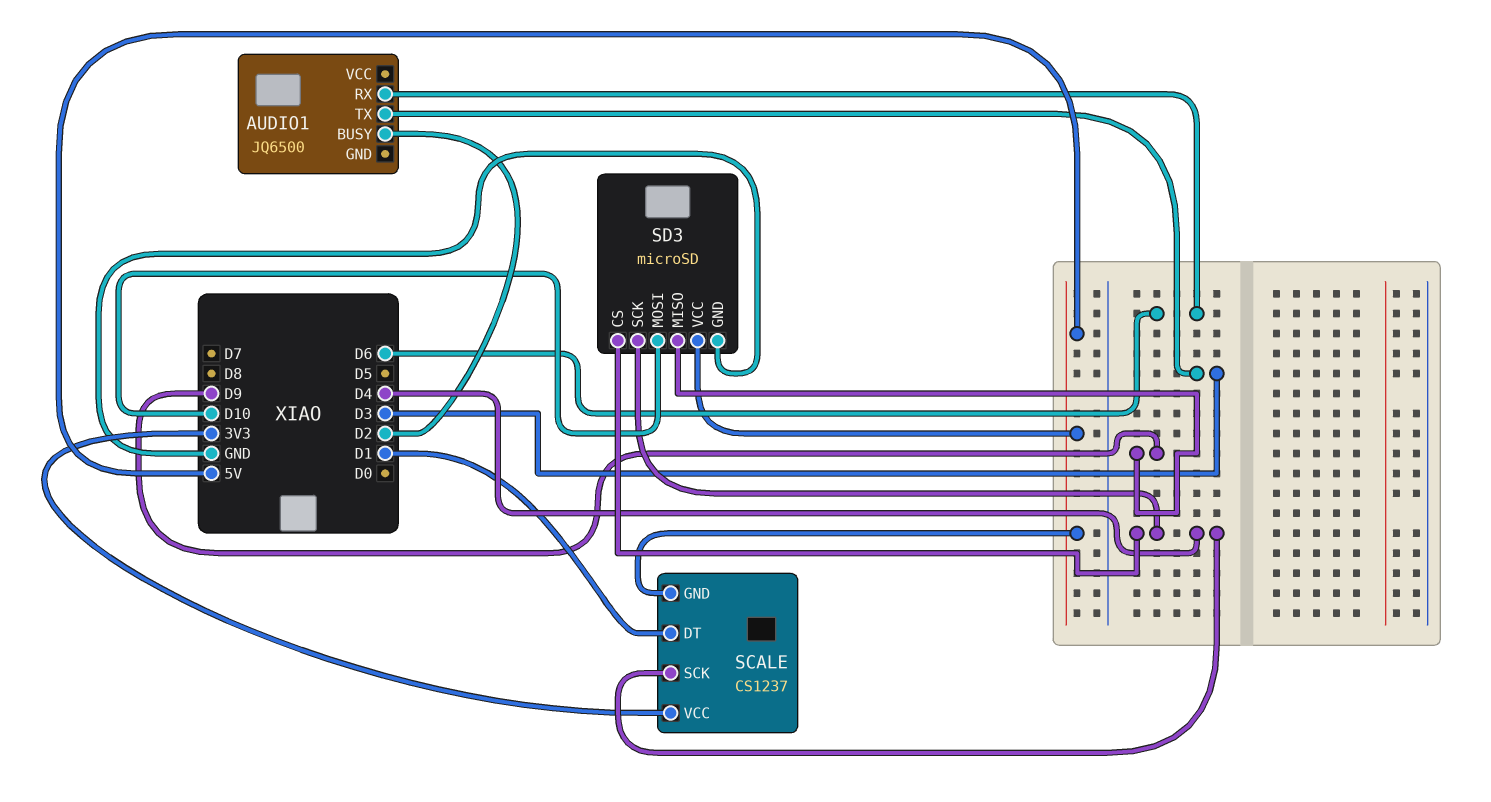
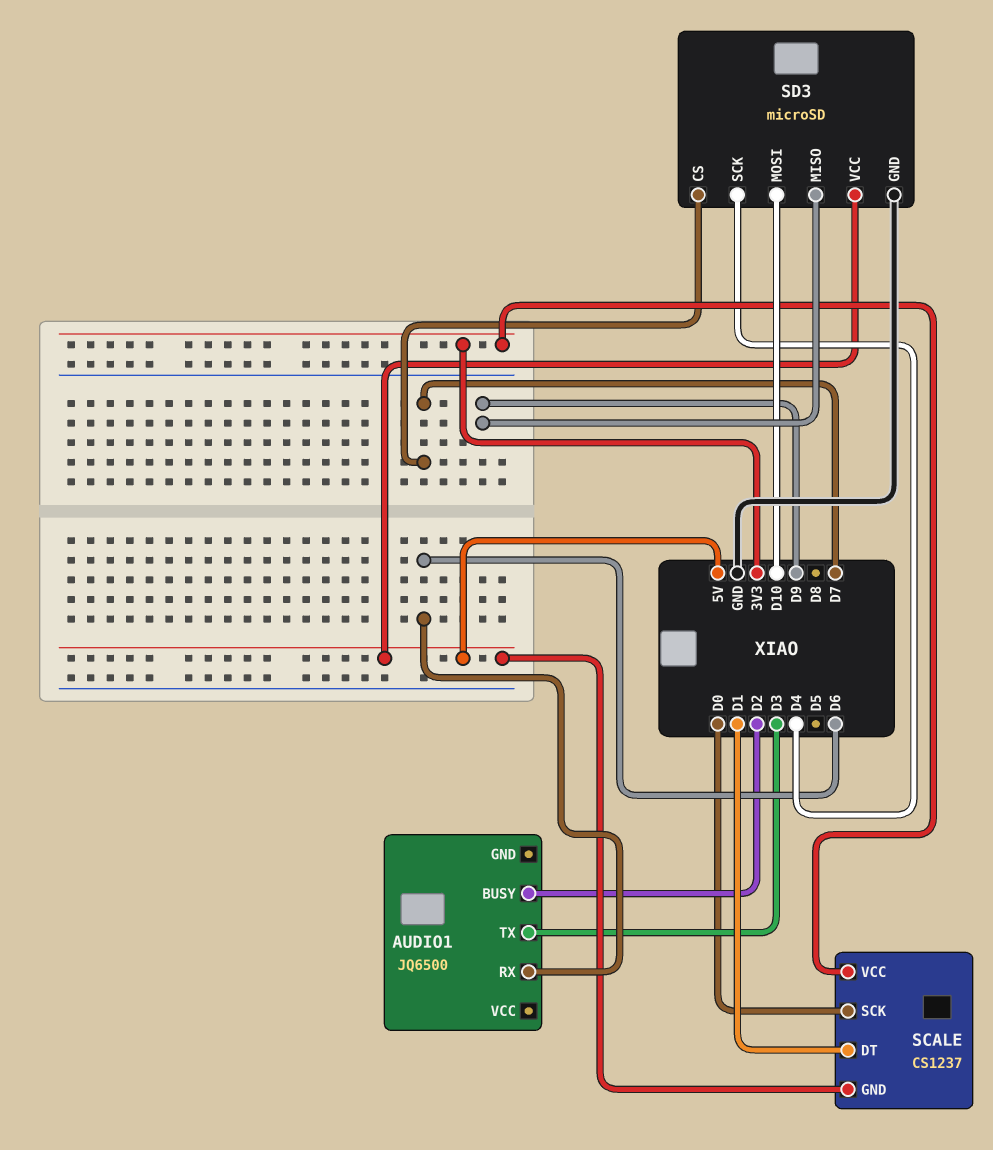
SCALE pin SCK: D4 -> D0
SD3 pin CS: D4 -> D7

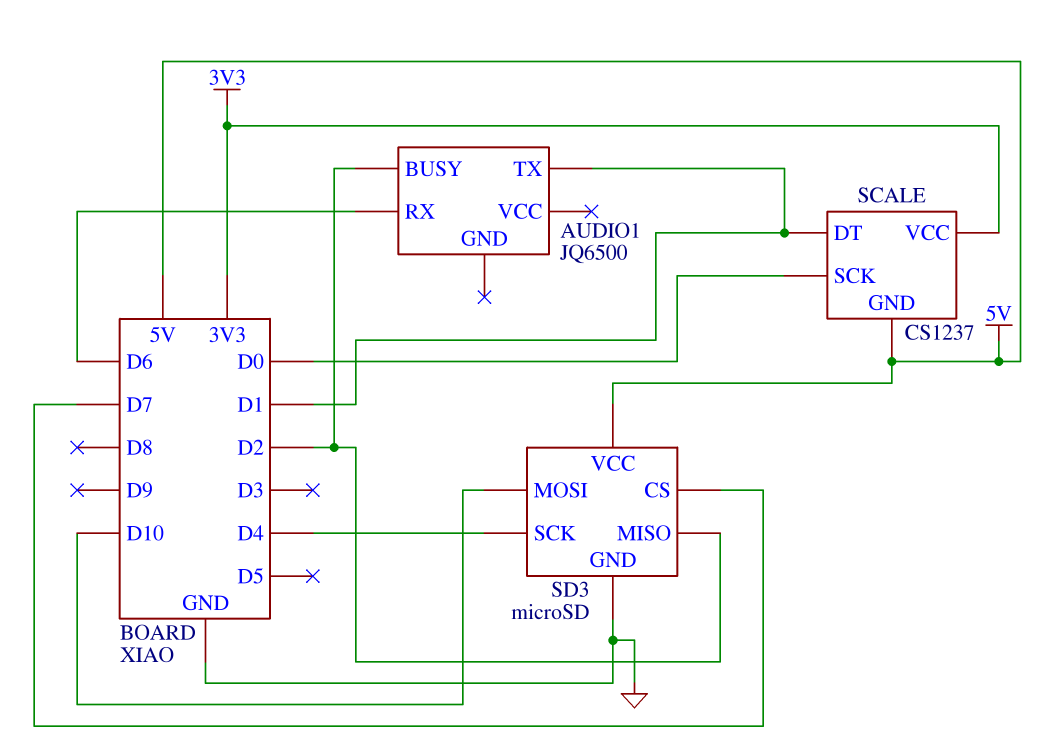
AUDIO1 pin TX: D3 -> D1
SD3 pin MISO: D9 -> D2

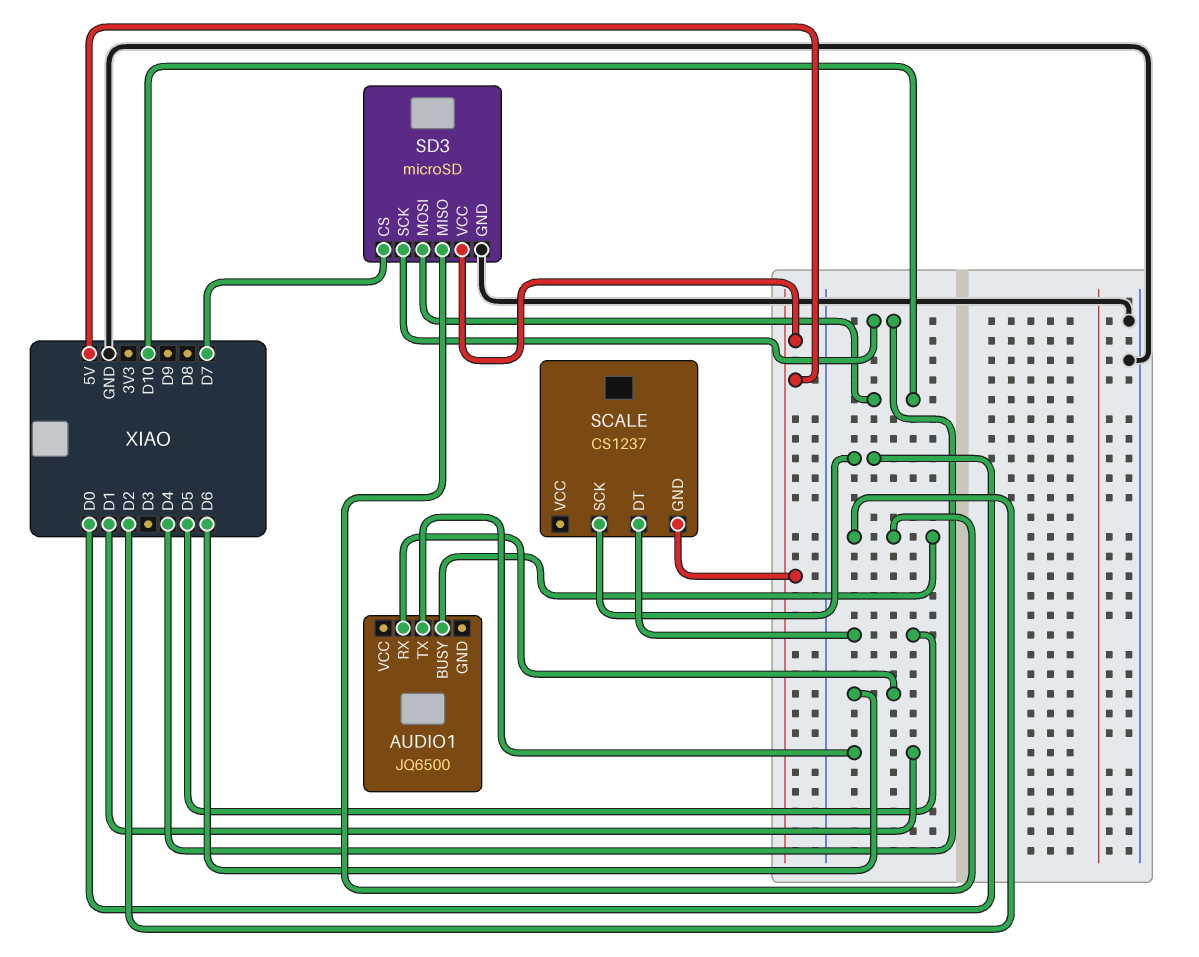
SCALE pin DT: D1 -> D5
SCALE pin VCC: 3V3 -> none

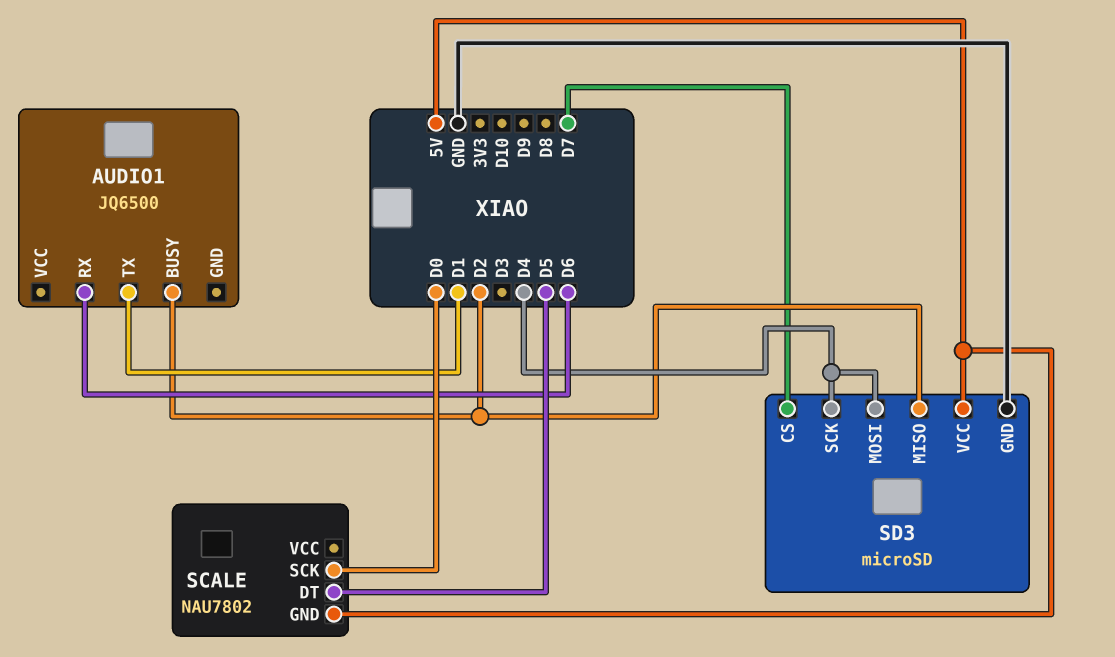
SCALE: CS1237 -> NAU7802
SD3 pin MOSI: D10 -> D4

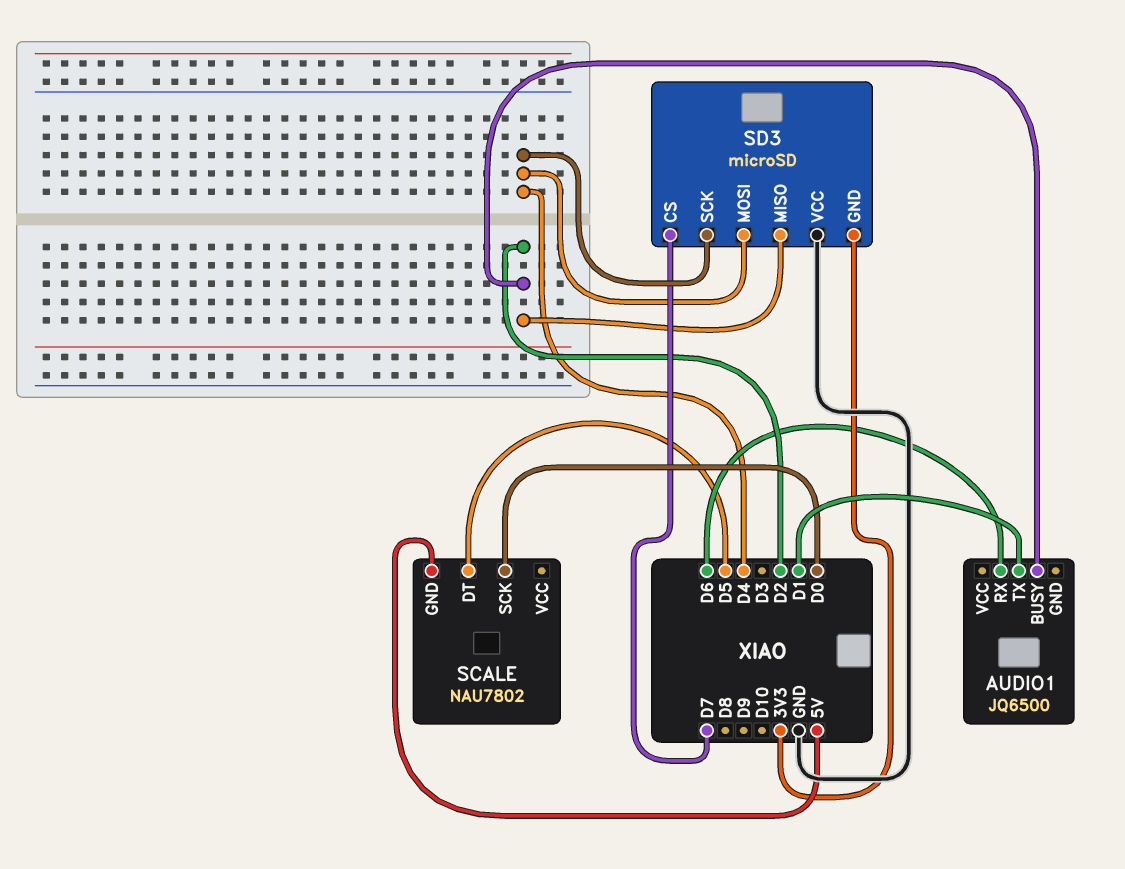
SD3 pin GND: GND -> 3V3
SD3 pin VCC: 5V -> GND

